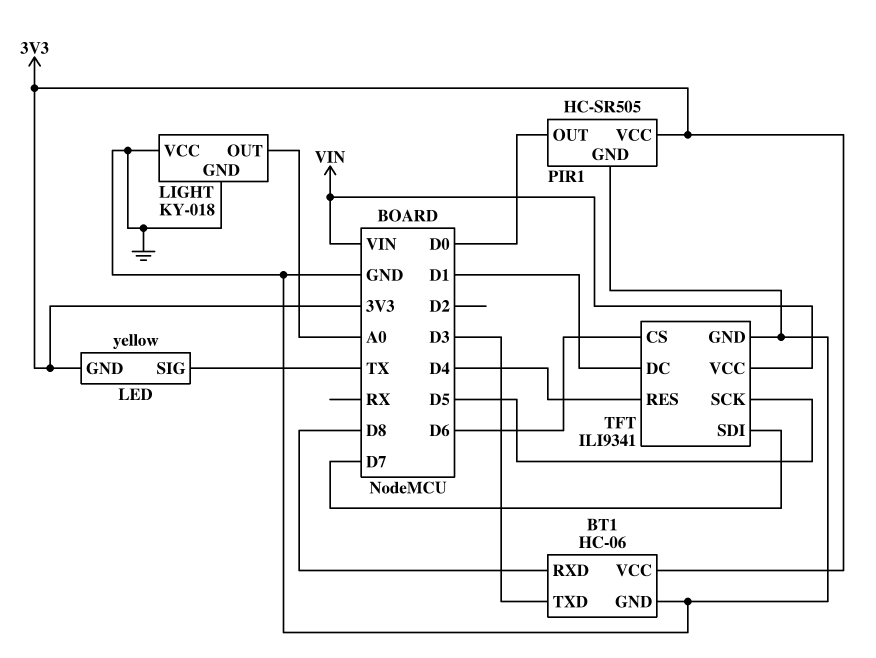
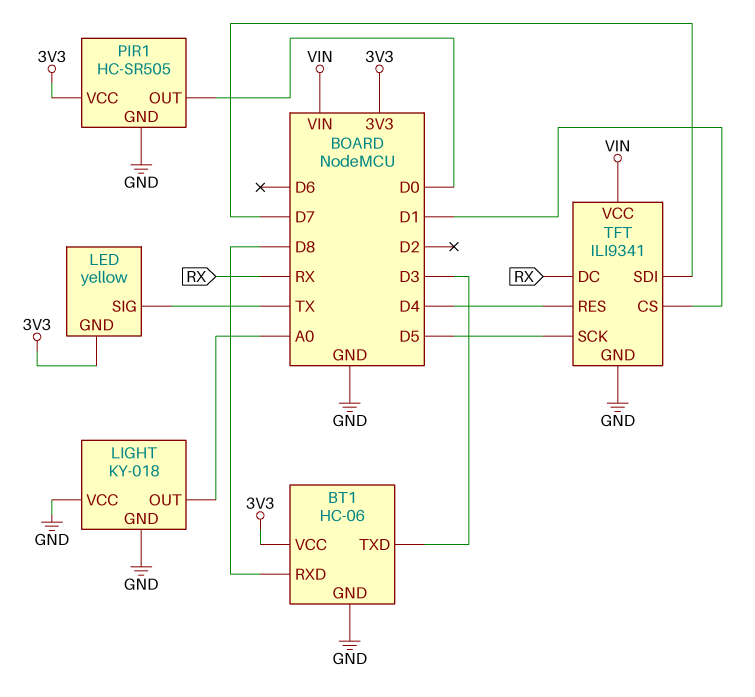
TFT pin CS: D6 -> D1
TFT pin DC: D1 -> RX

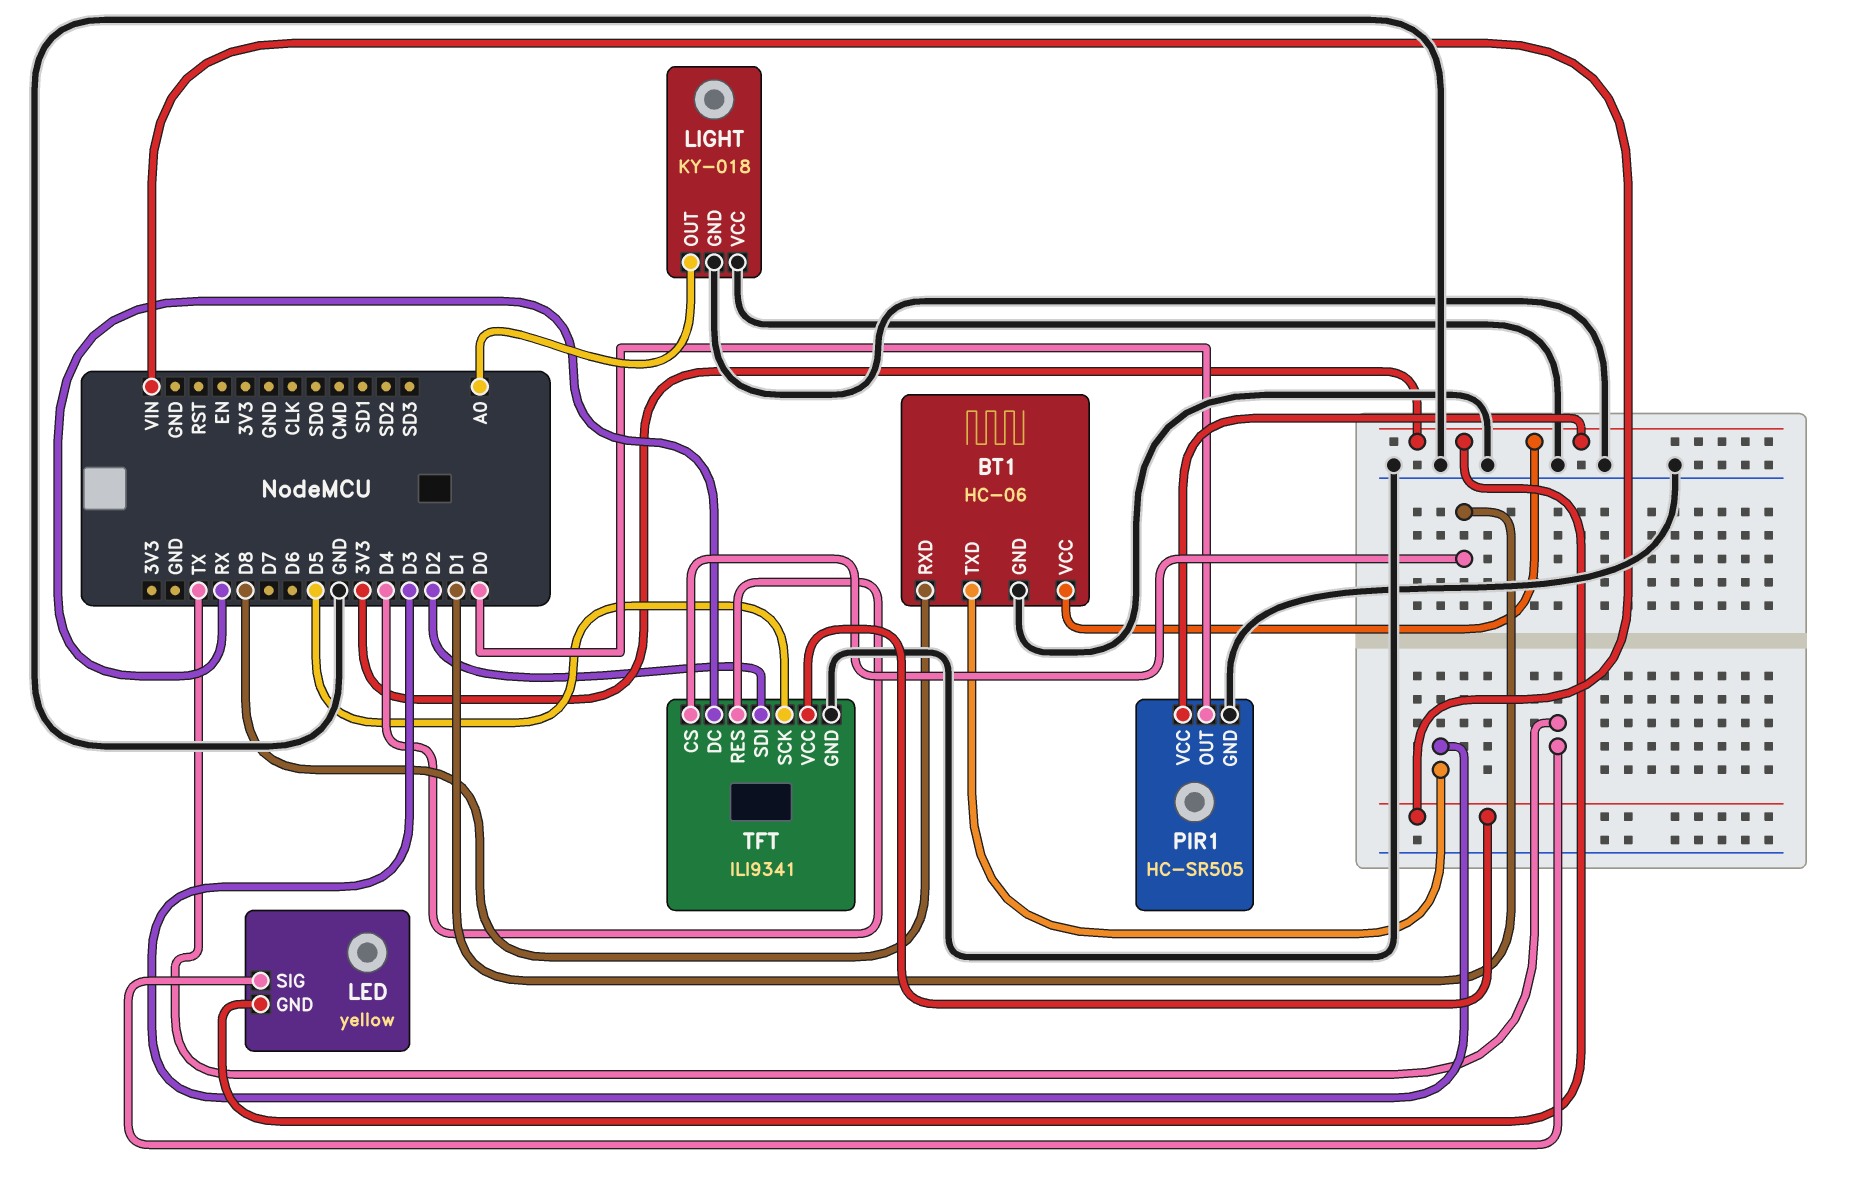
TFT pin SDI: D7 -> D2

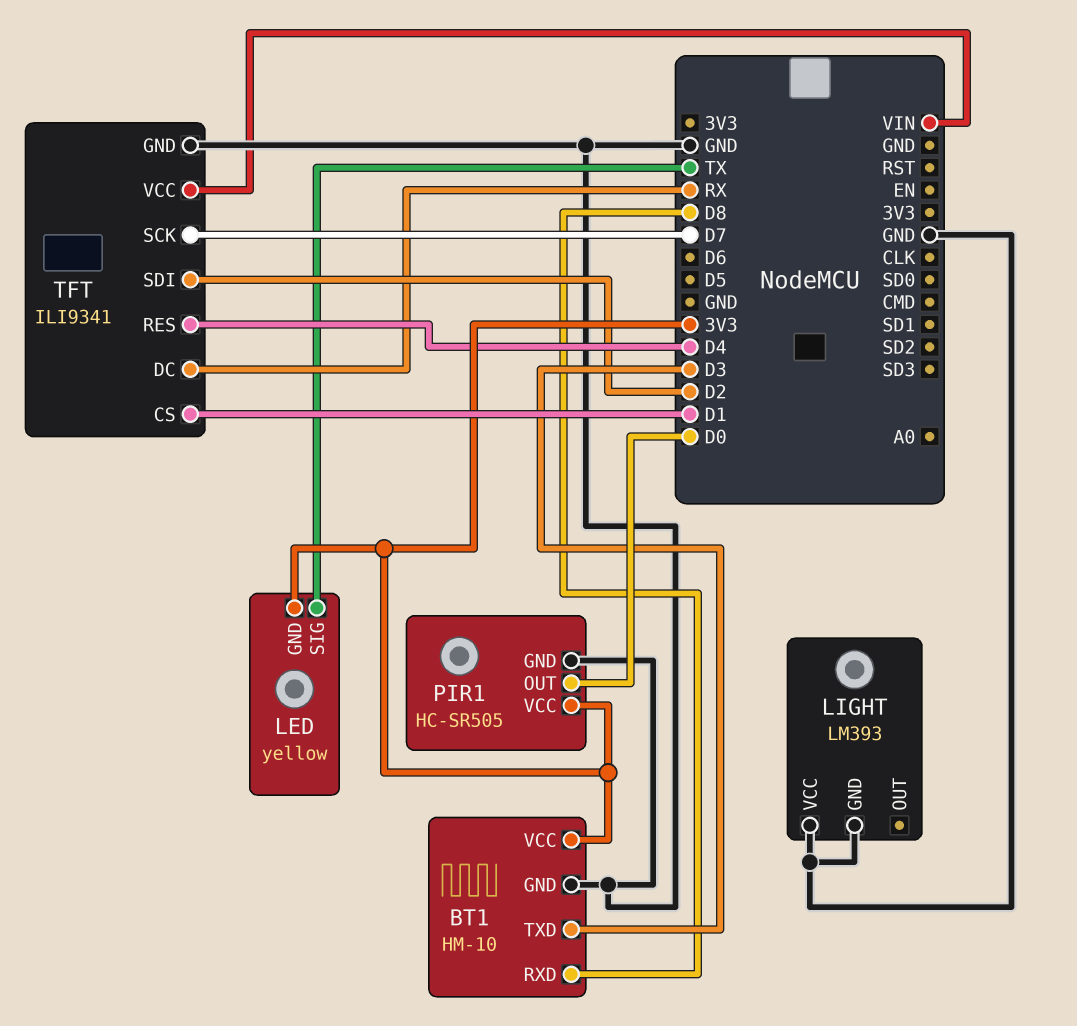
BT1: HC-06 -> HM-10
LIGHT: KY-018 -> LM393
LIGHT pin OUT: A0 -> none
TFT pin SCK: D5 -> D7

